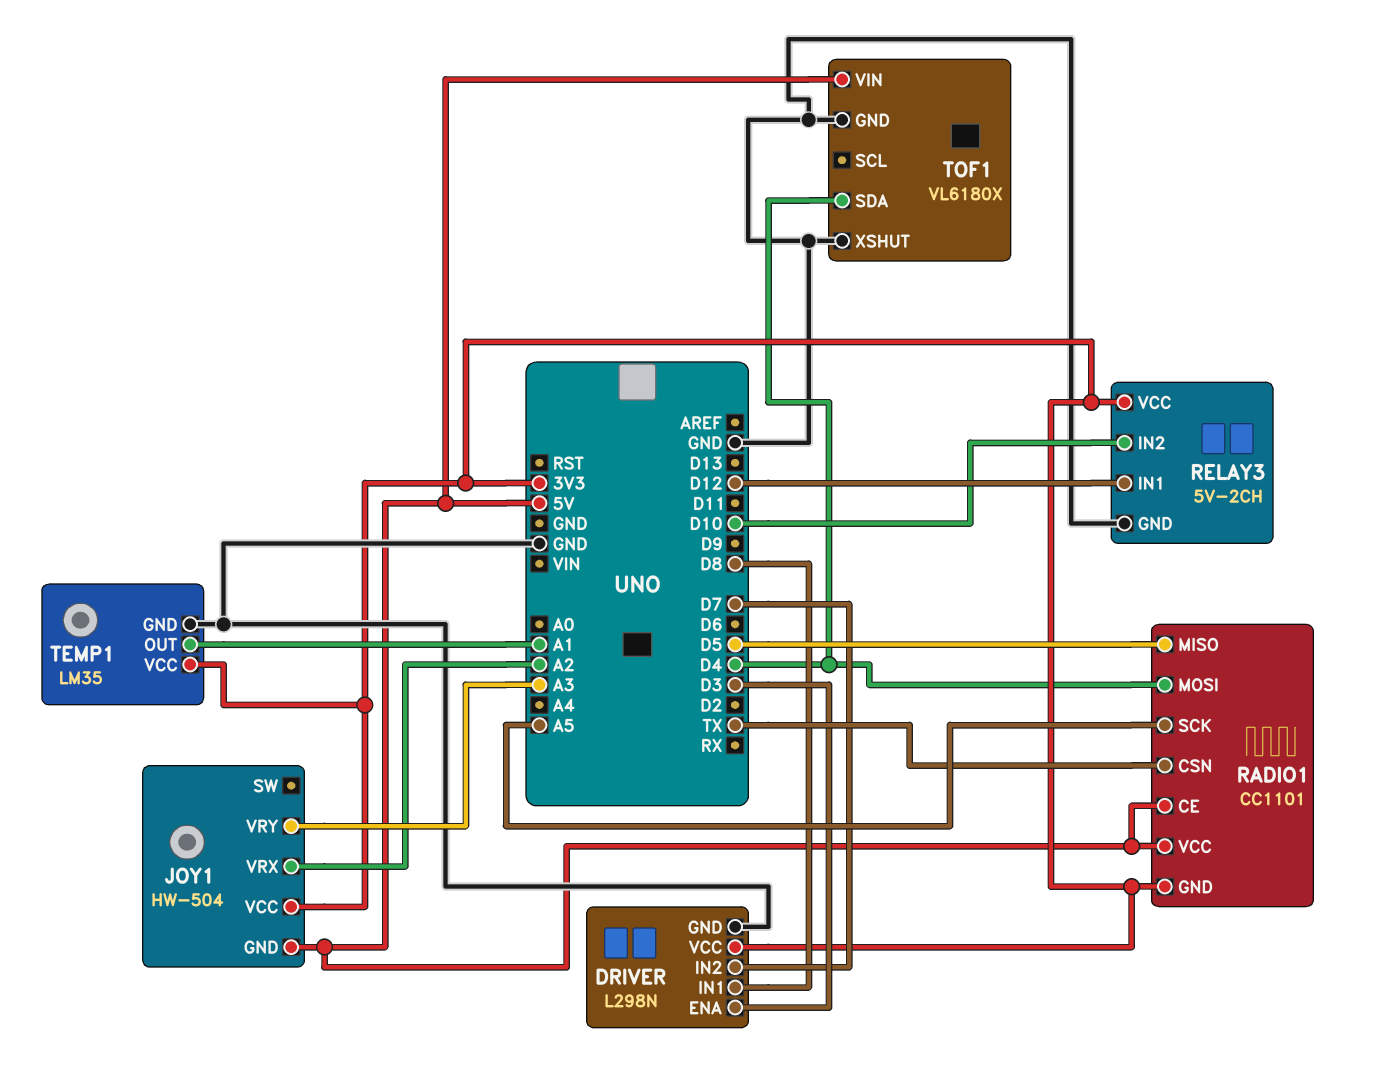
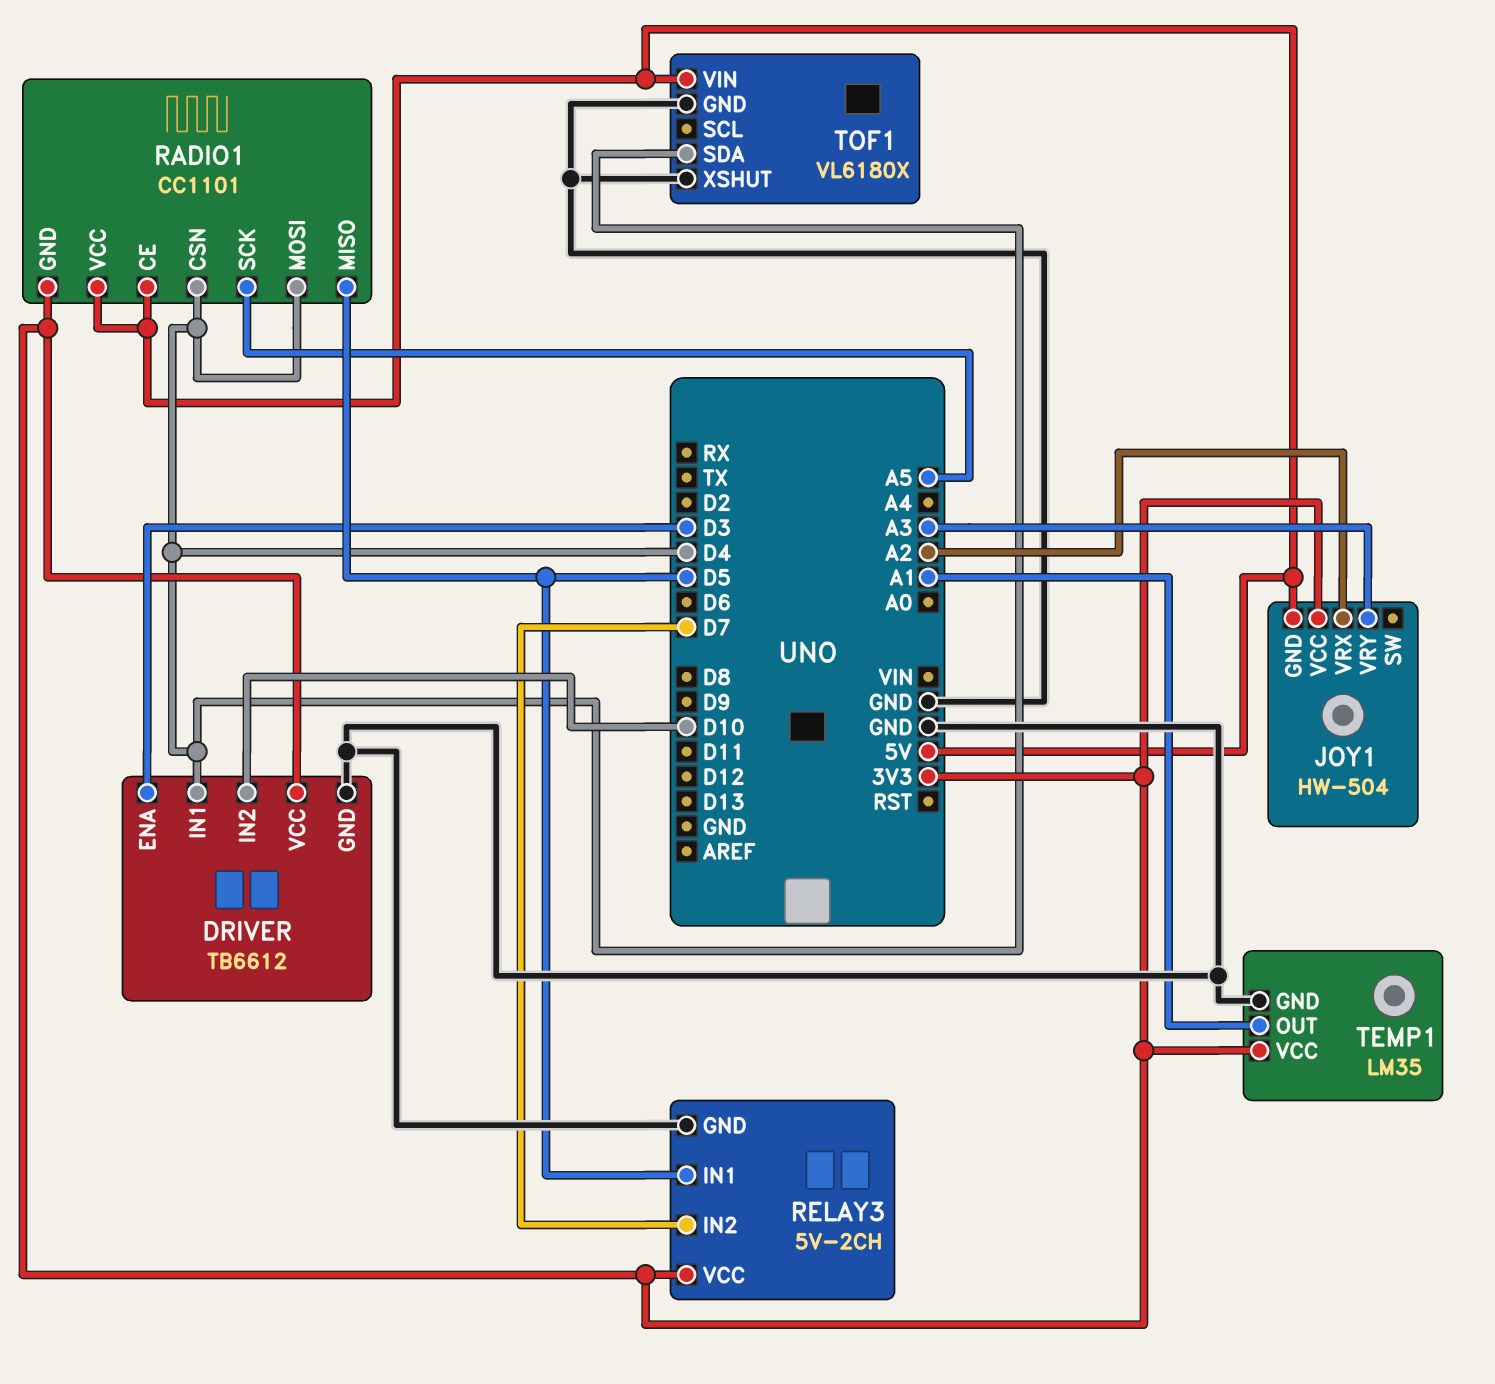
DRIVER: L298N -> TB6612
DRIVER pin IN1: D8 -> D4
DRIVER pin IN2: D7 -> D10
RADIO1 pin CSN: TX -> D4
RELAY3 pin IN1: D12 -> D5
RELAY3 pin IN2: D10 -> D7

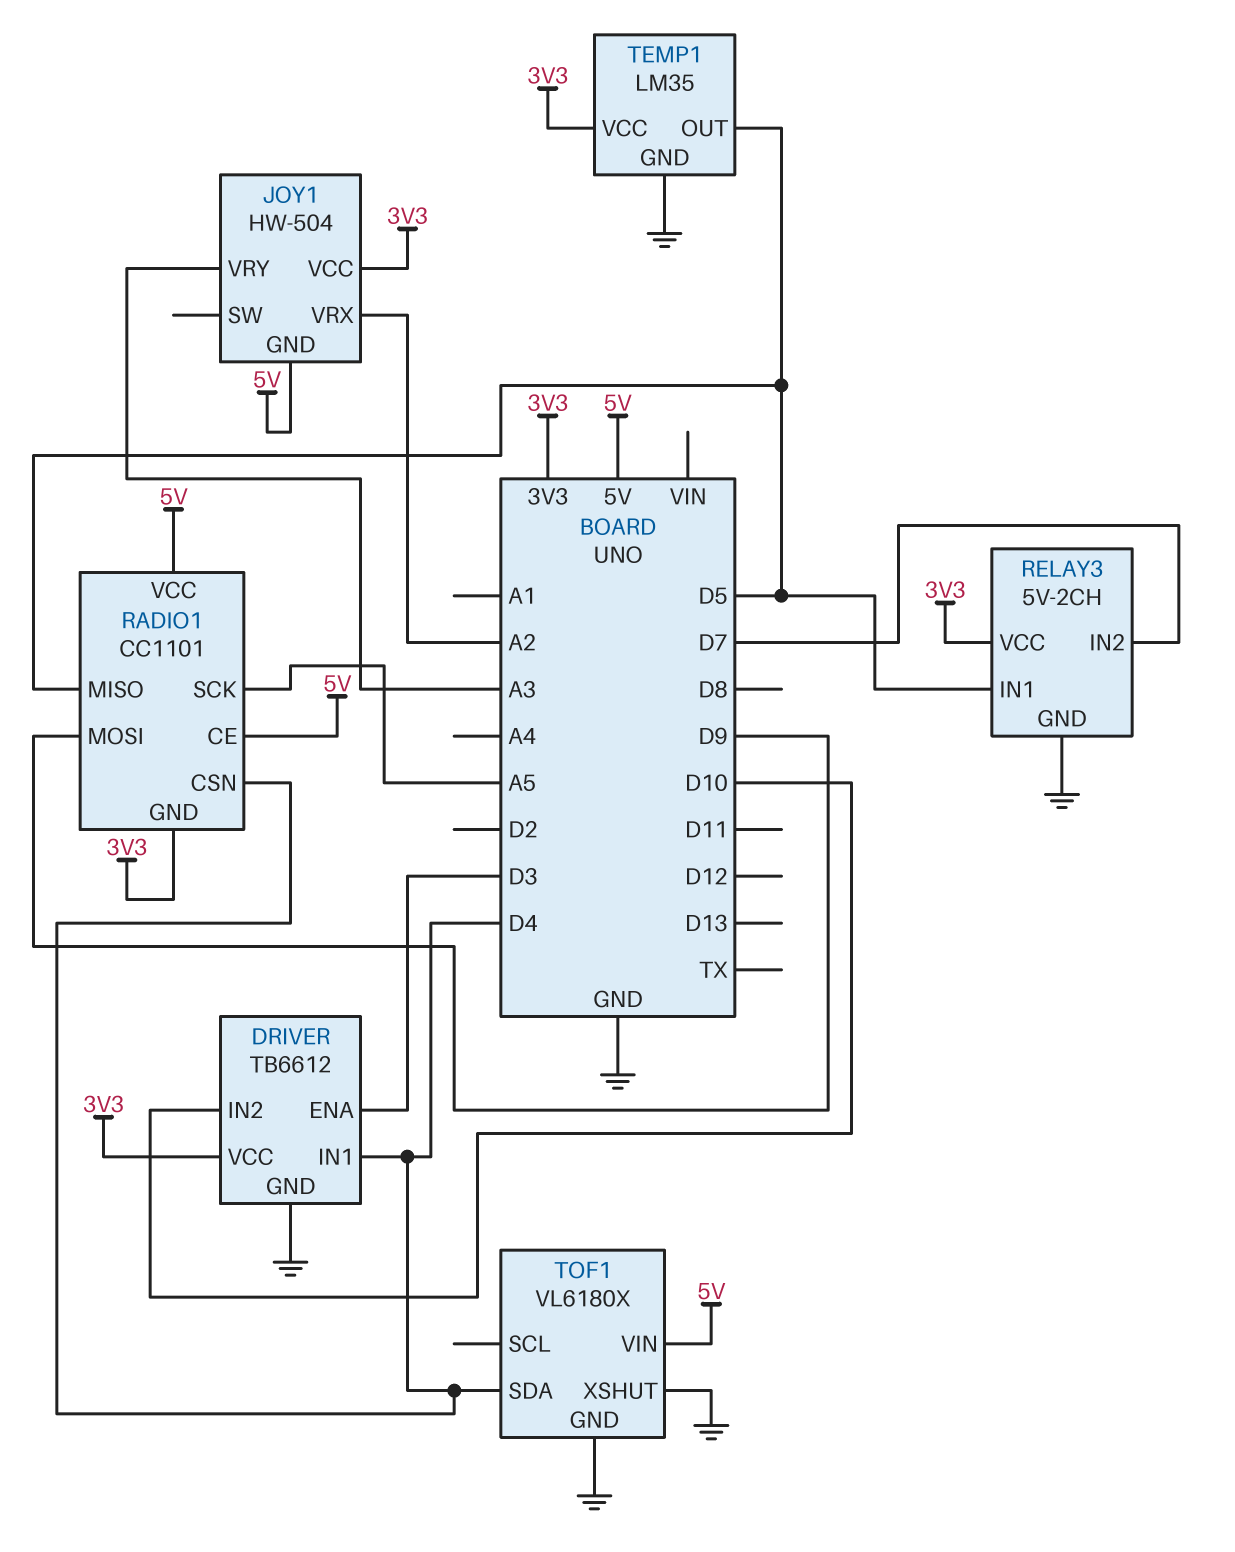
RADIO1 pin MOSI: D4 -> D9
TEMP1 pin OUT: A1 -> D5

